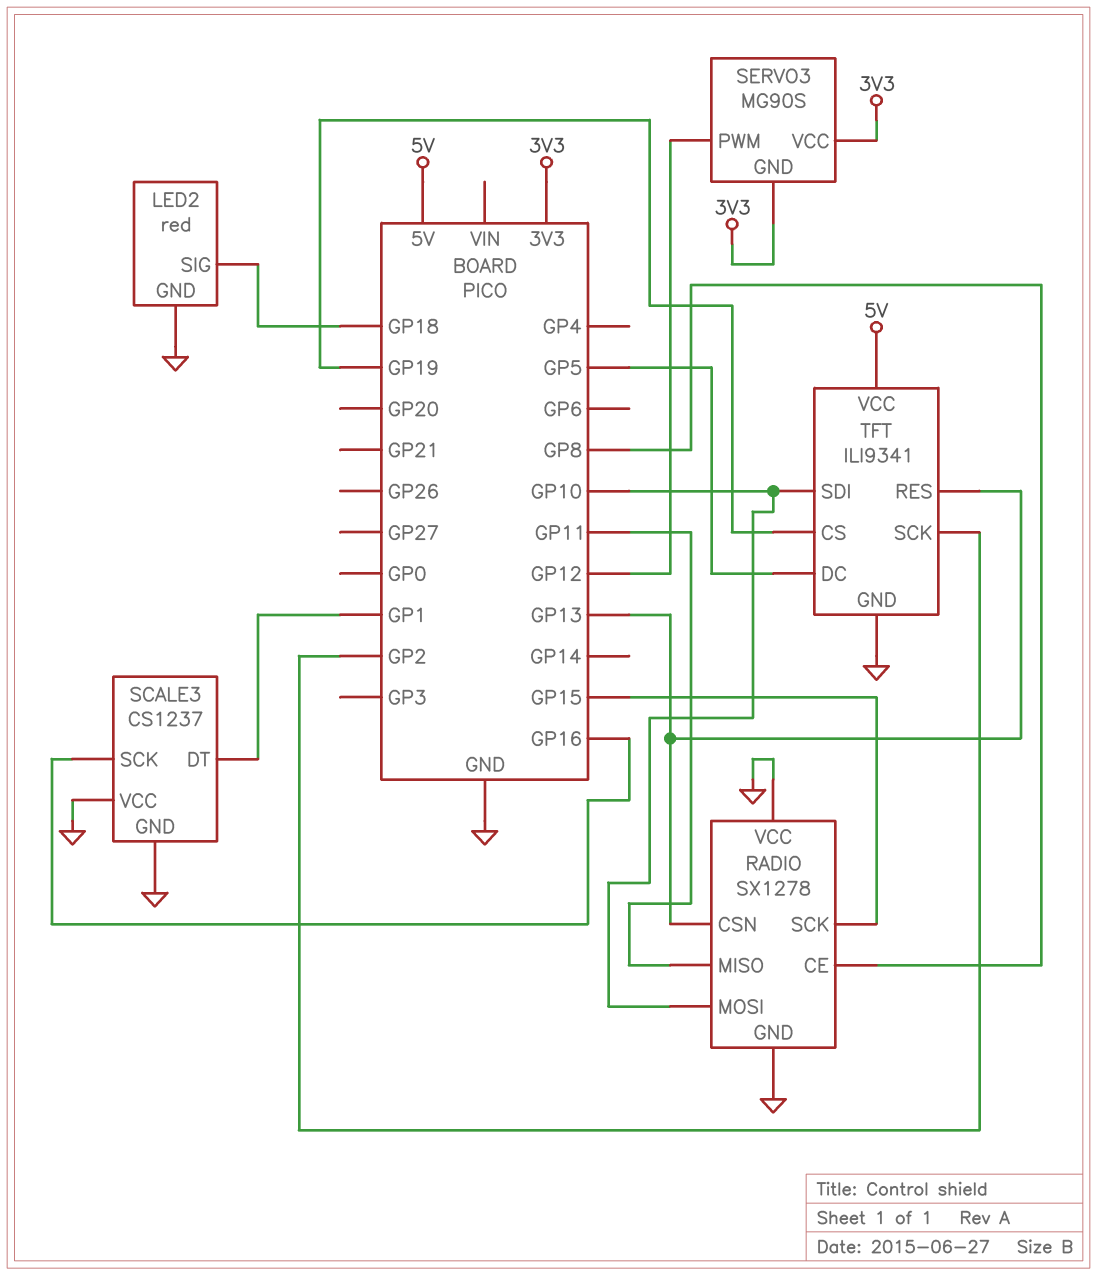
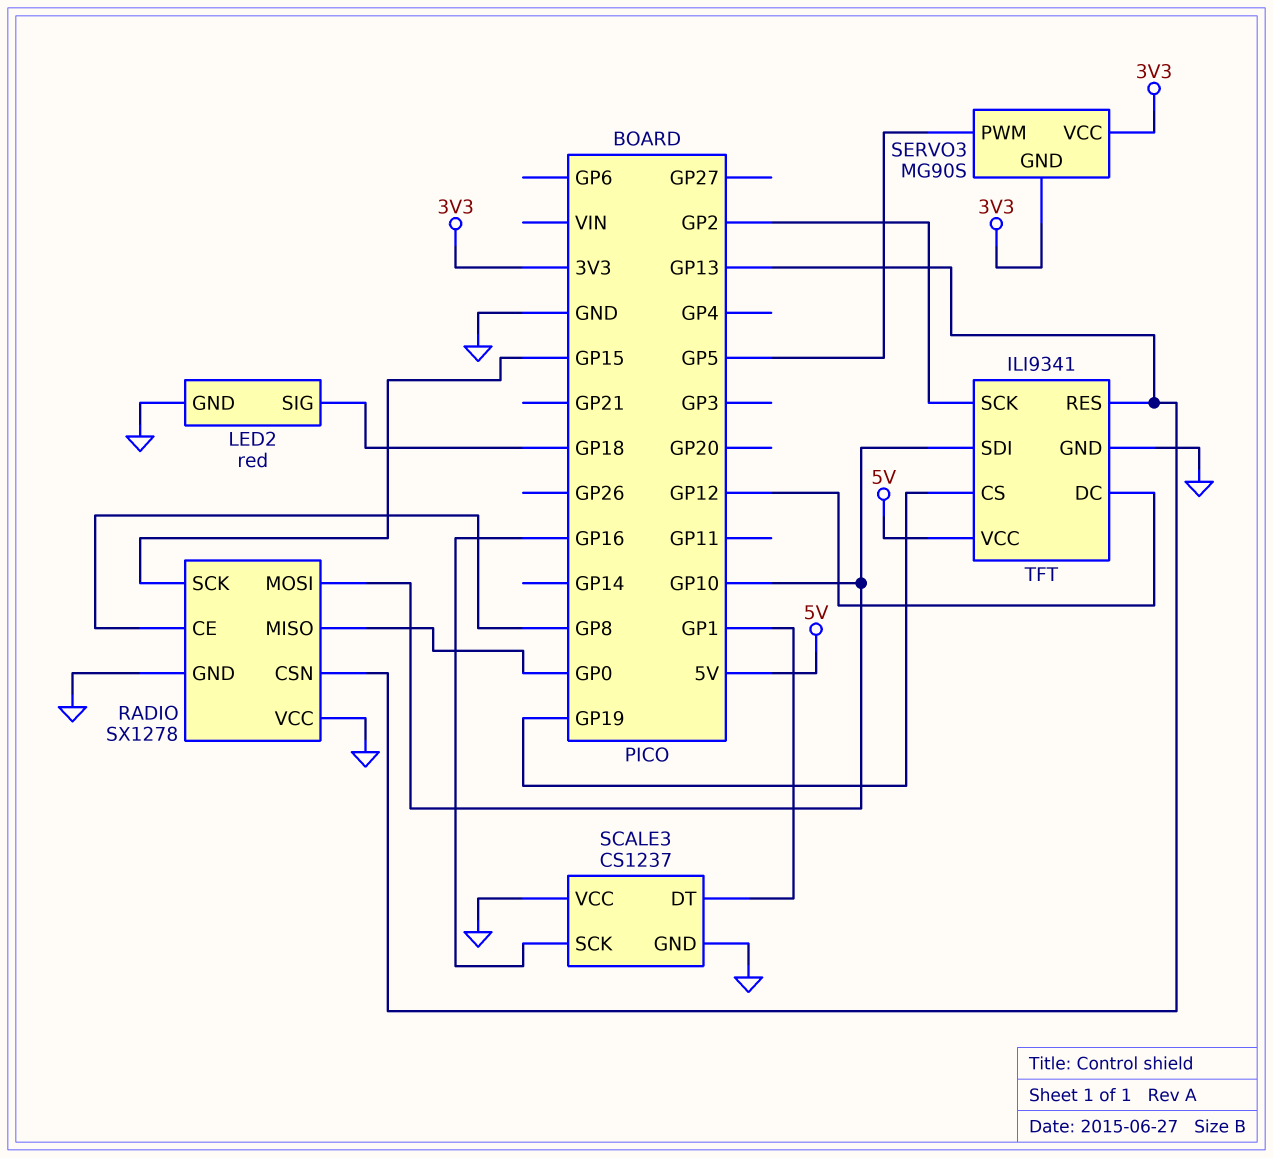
RADIO pin MISO: GP11 -> GP0
SERVO3 pin PWM: GP12 -> GP5
TFT pin DC: GP5 -> GP12

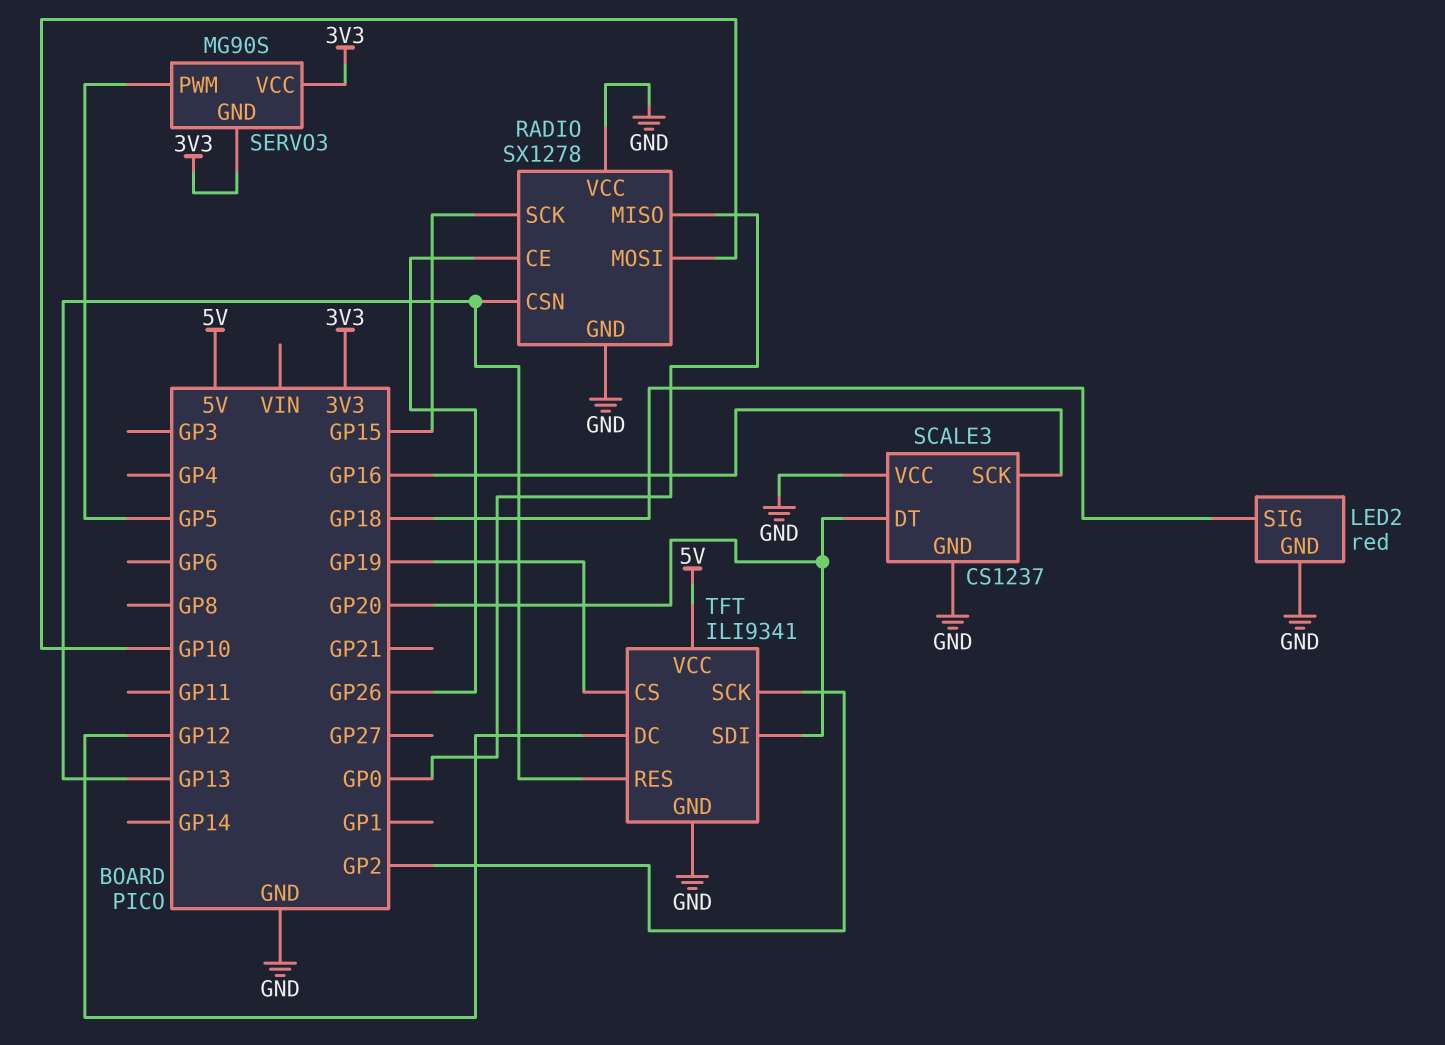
RADIO pin CE: GP8 -> GP26
SCALE3 pin DT: GP1 -> GP20
TFT pin SDI: GP10 -> GP20

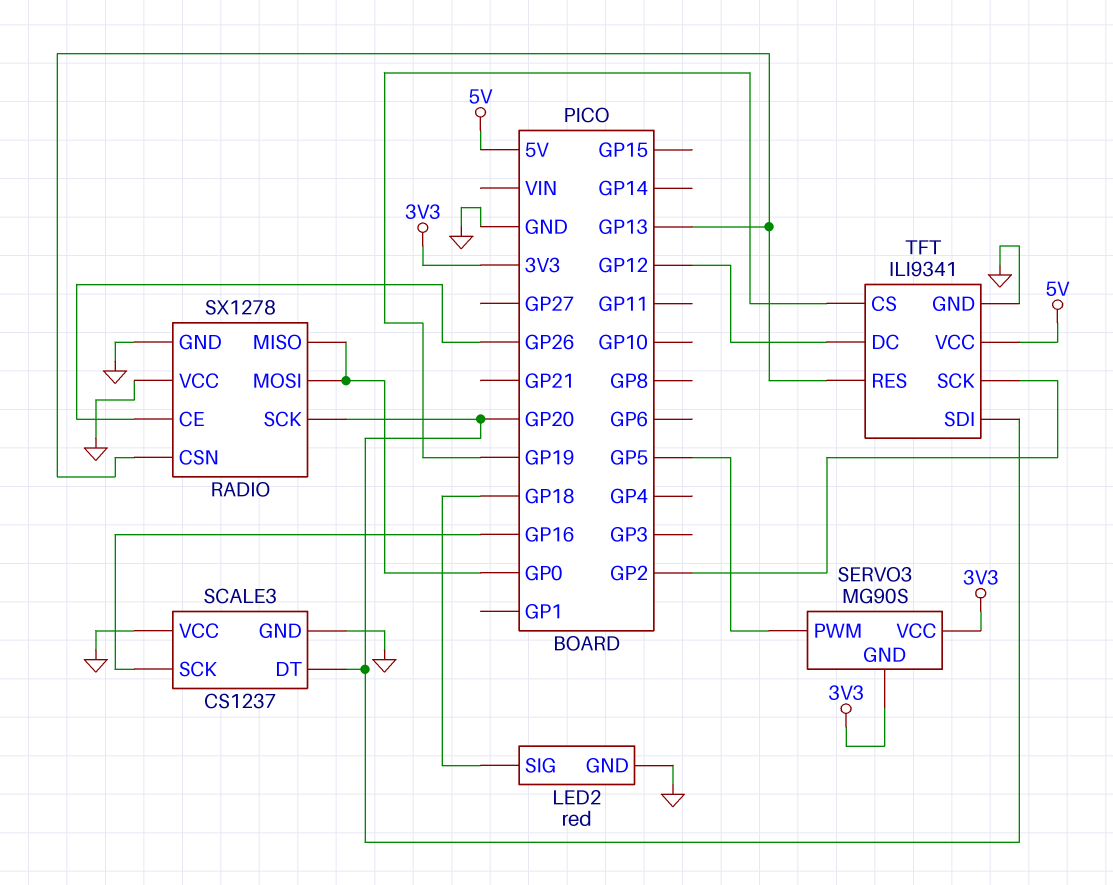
RADIO pin MOSI: GP10 -> GP0
RADIO pin SCK: GP15 -> GP20

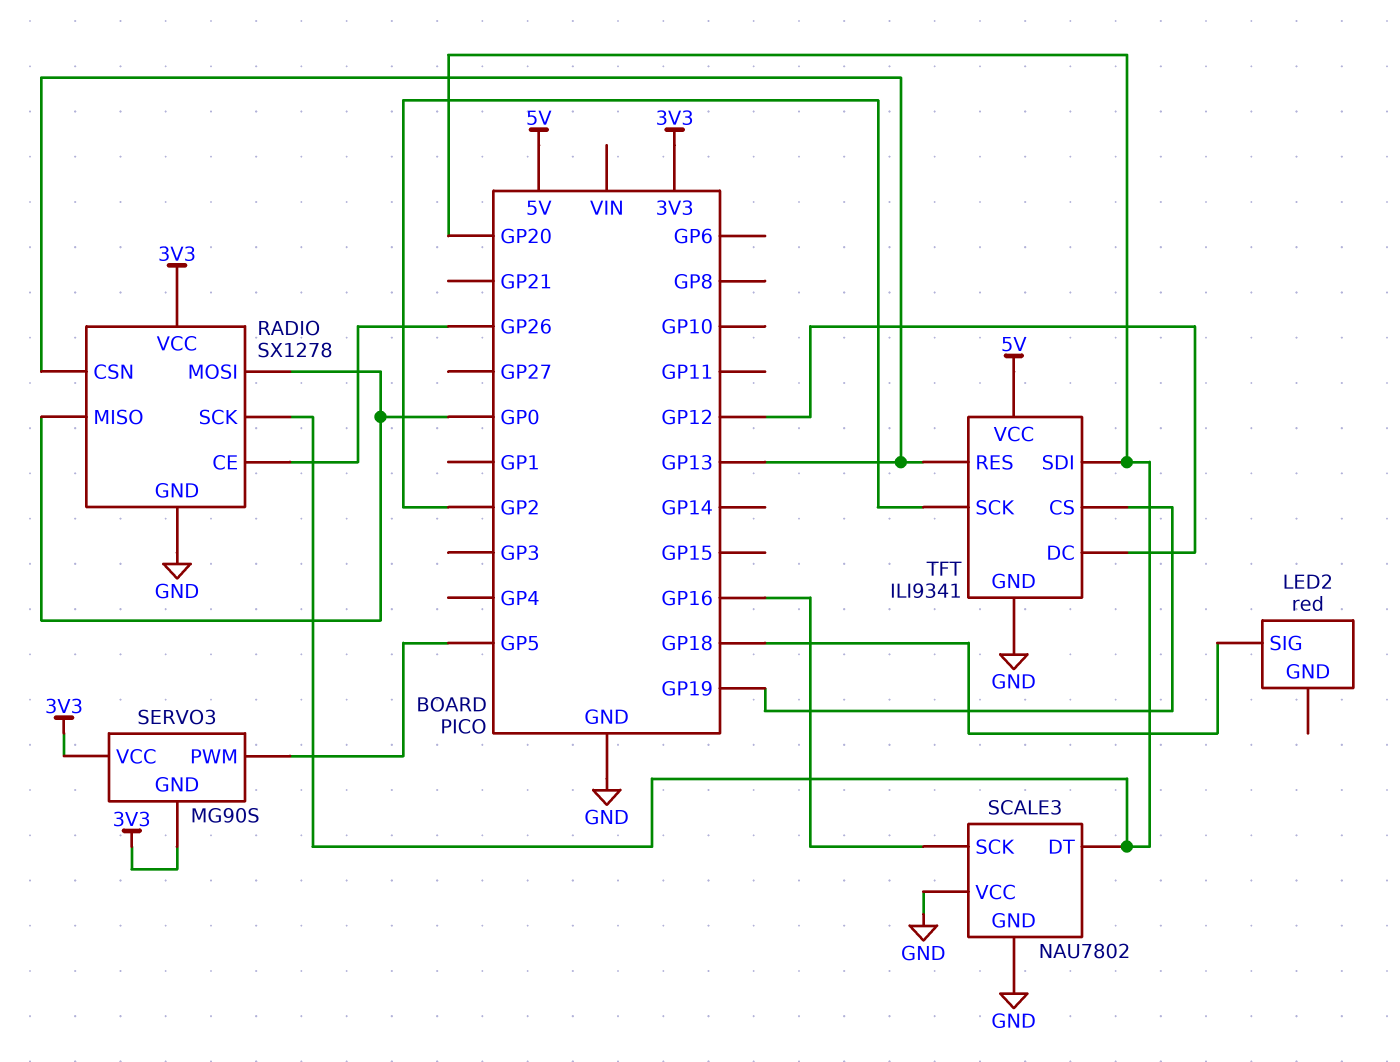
LED2 pin GND: GND -> none
RADIO pin VCC: GND -> 3V3
SCALE3: CS1237 -> NAU7802

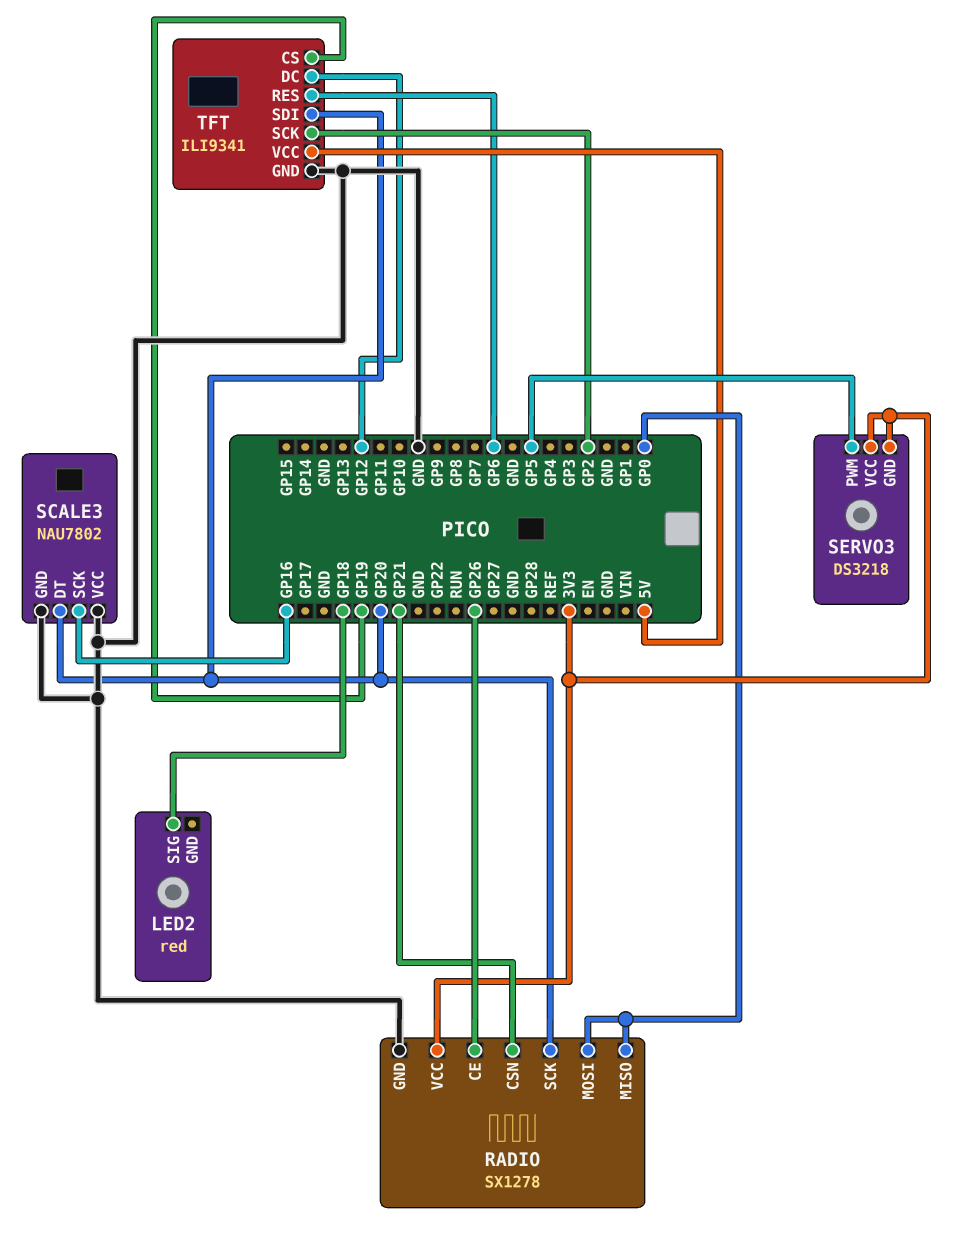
RADIO pin CSN: GP13 -> GP21
SERVO3: MG90S -> DS3218
TFT pin RES: GP13 -> GP6

